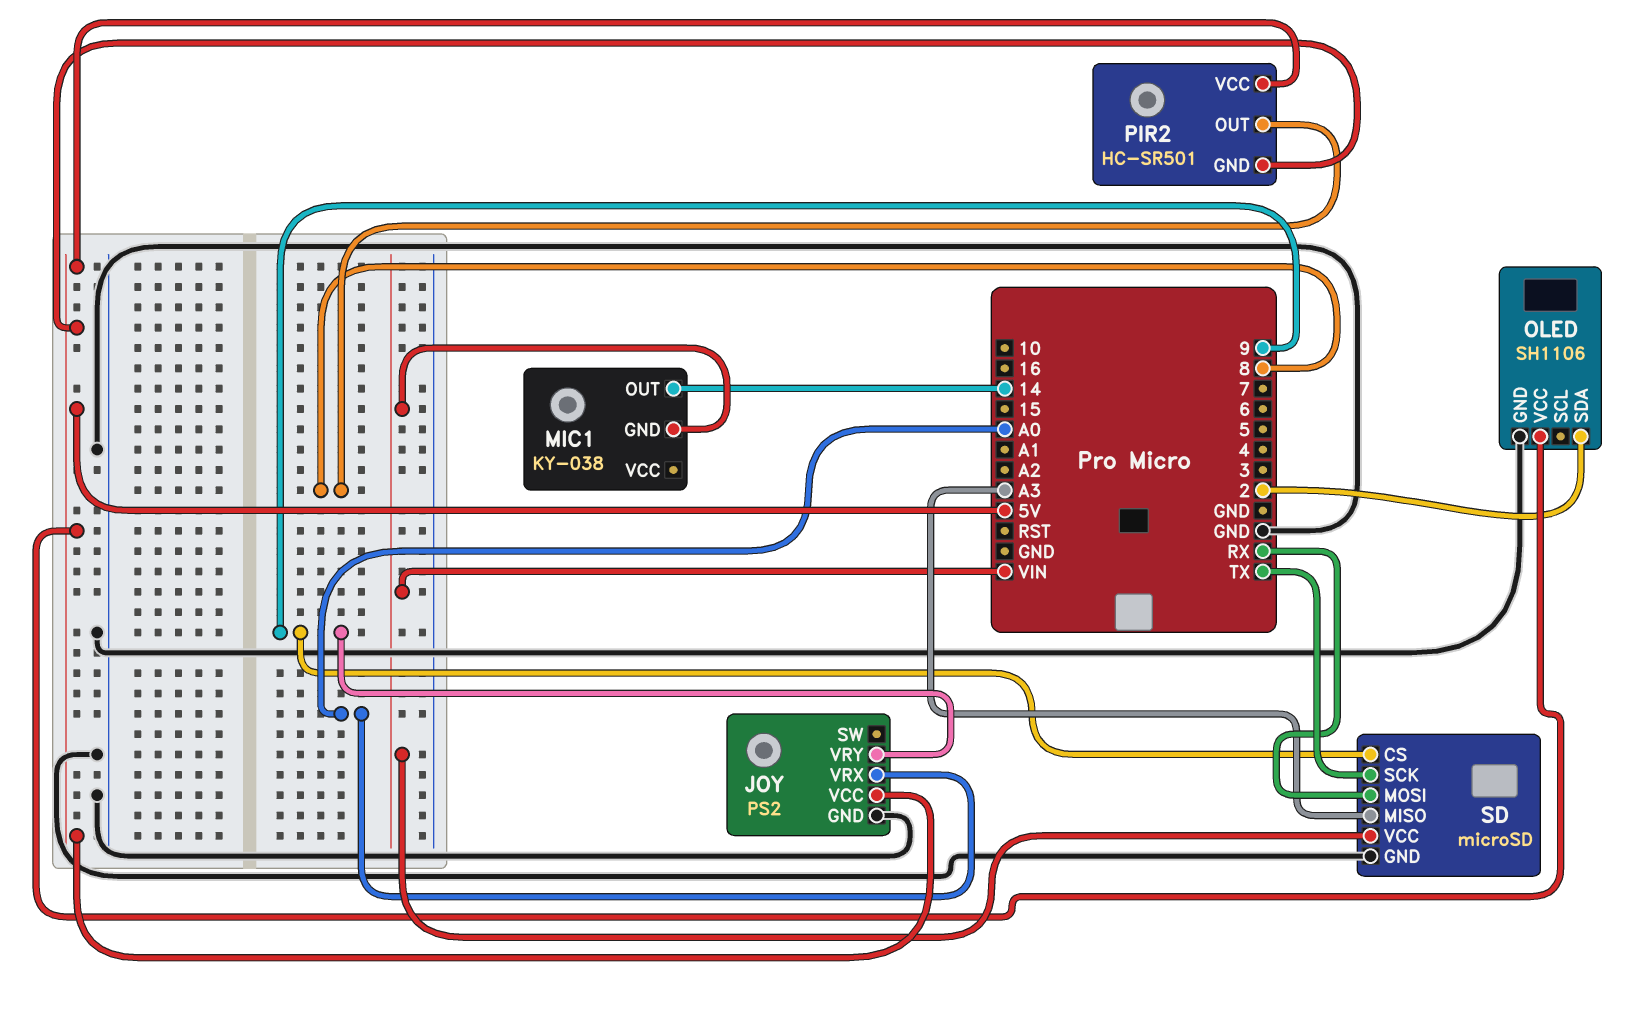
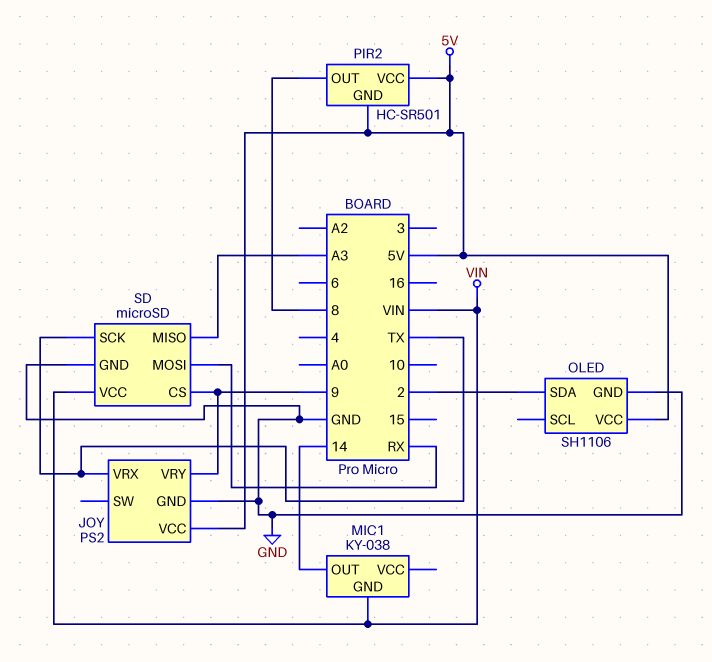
JOY pin VRX: A0 -> TX

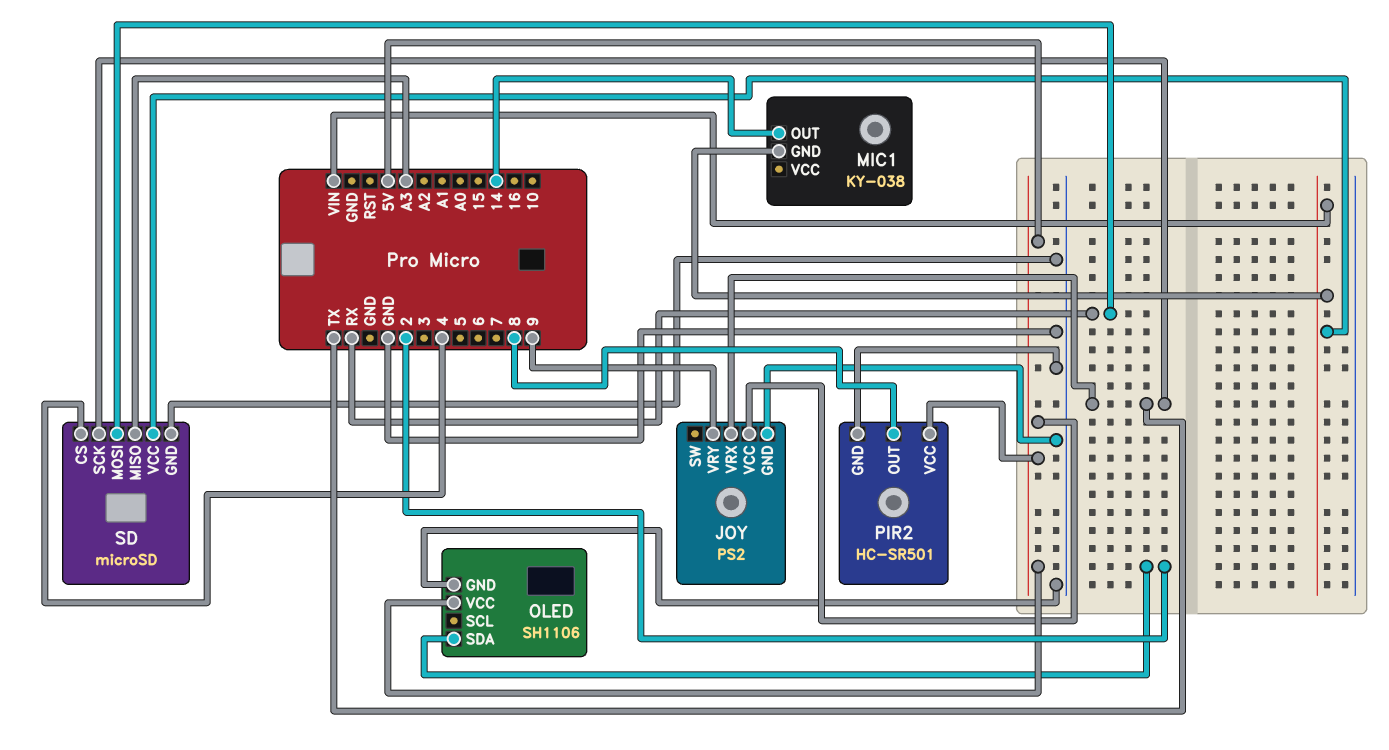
PIR2 pin GND: 5V -> GND
SD pin CS: 9 -> 4

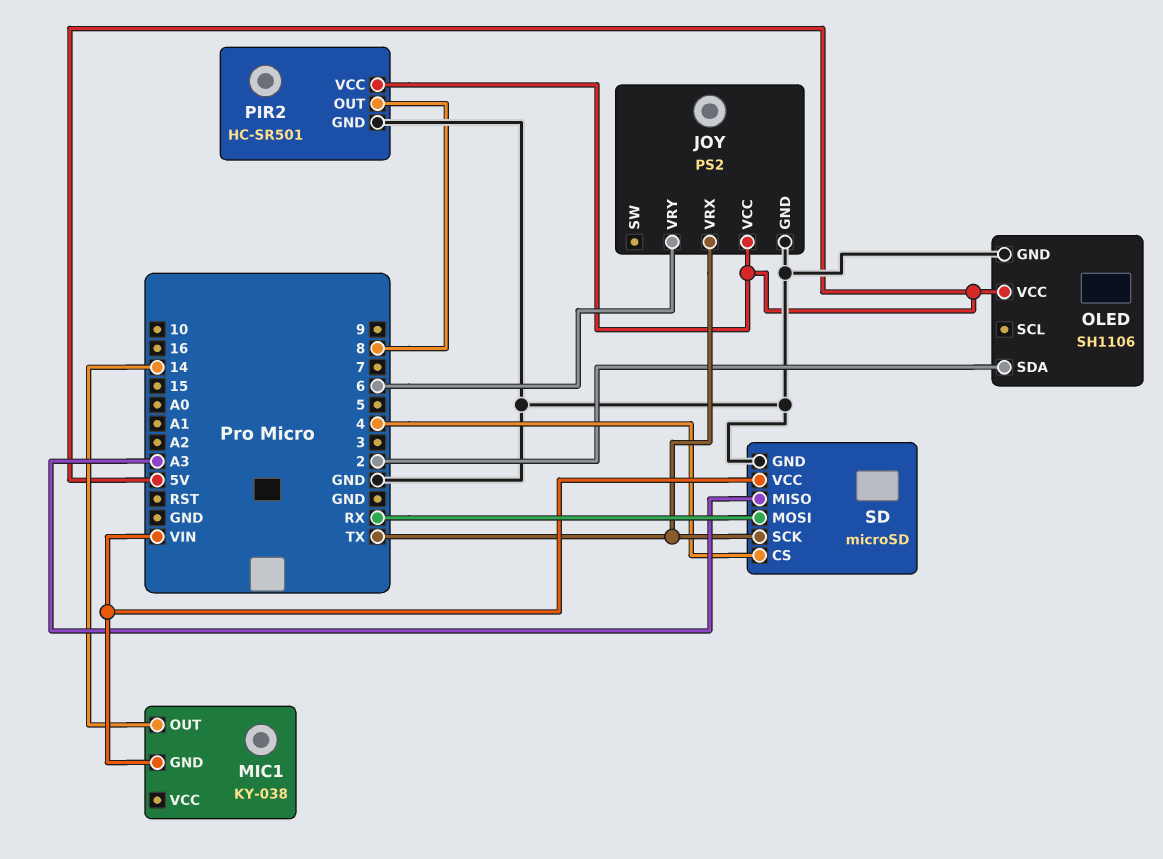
JOY pin VRY: 9 -> 6

